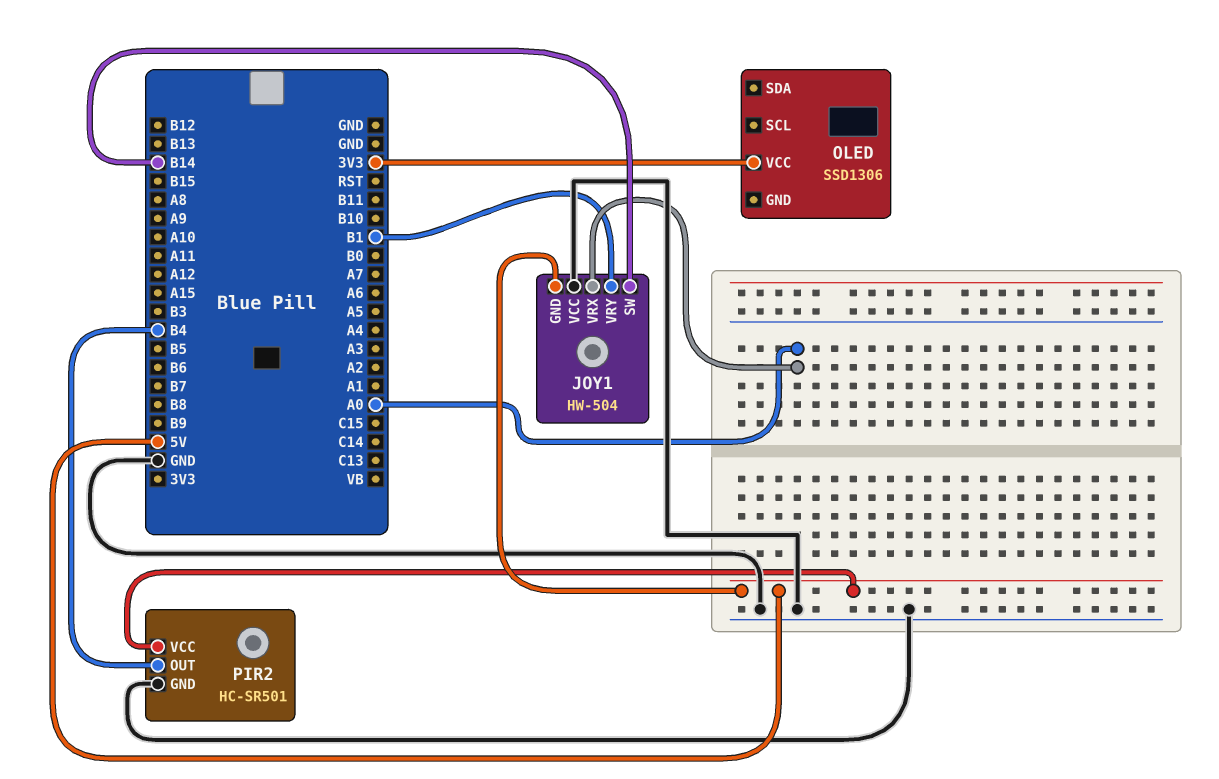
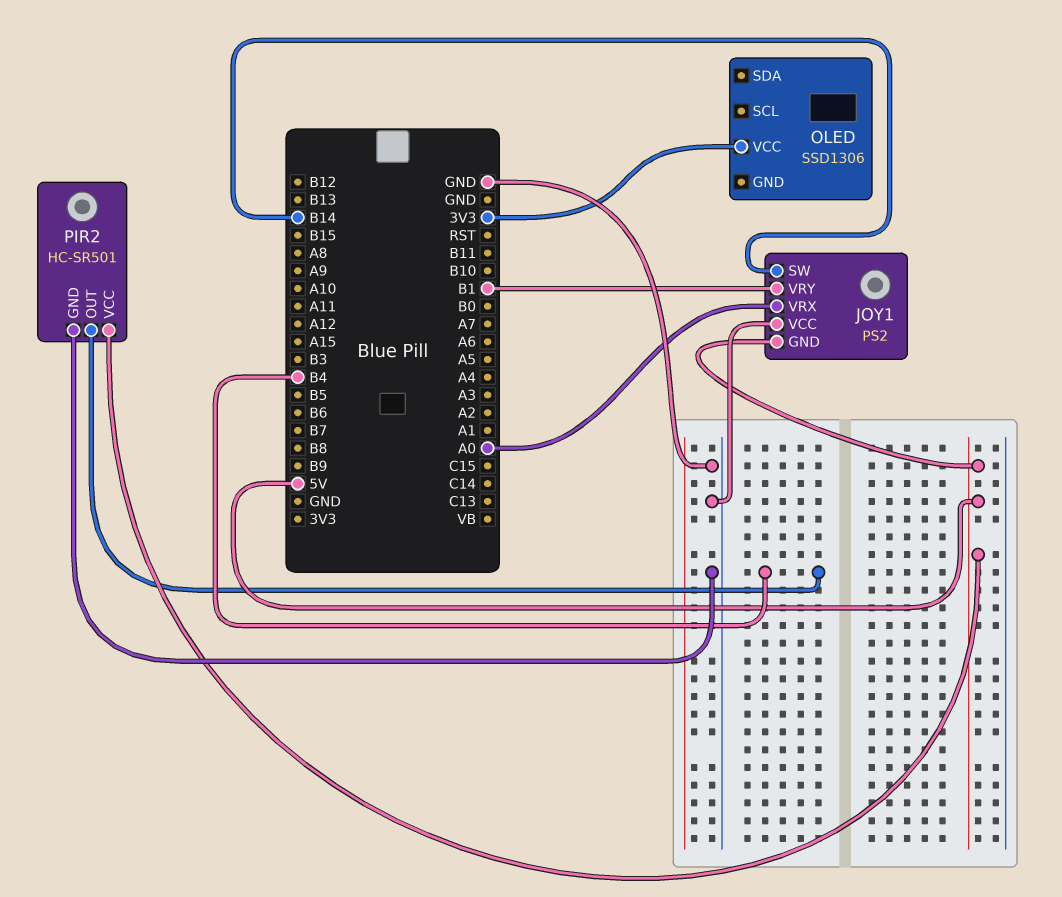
JOY1: HW-504 -> PS2

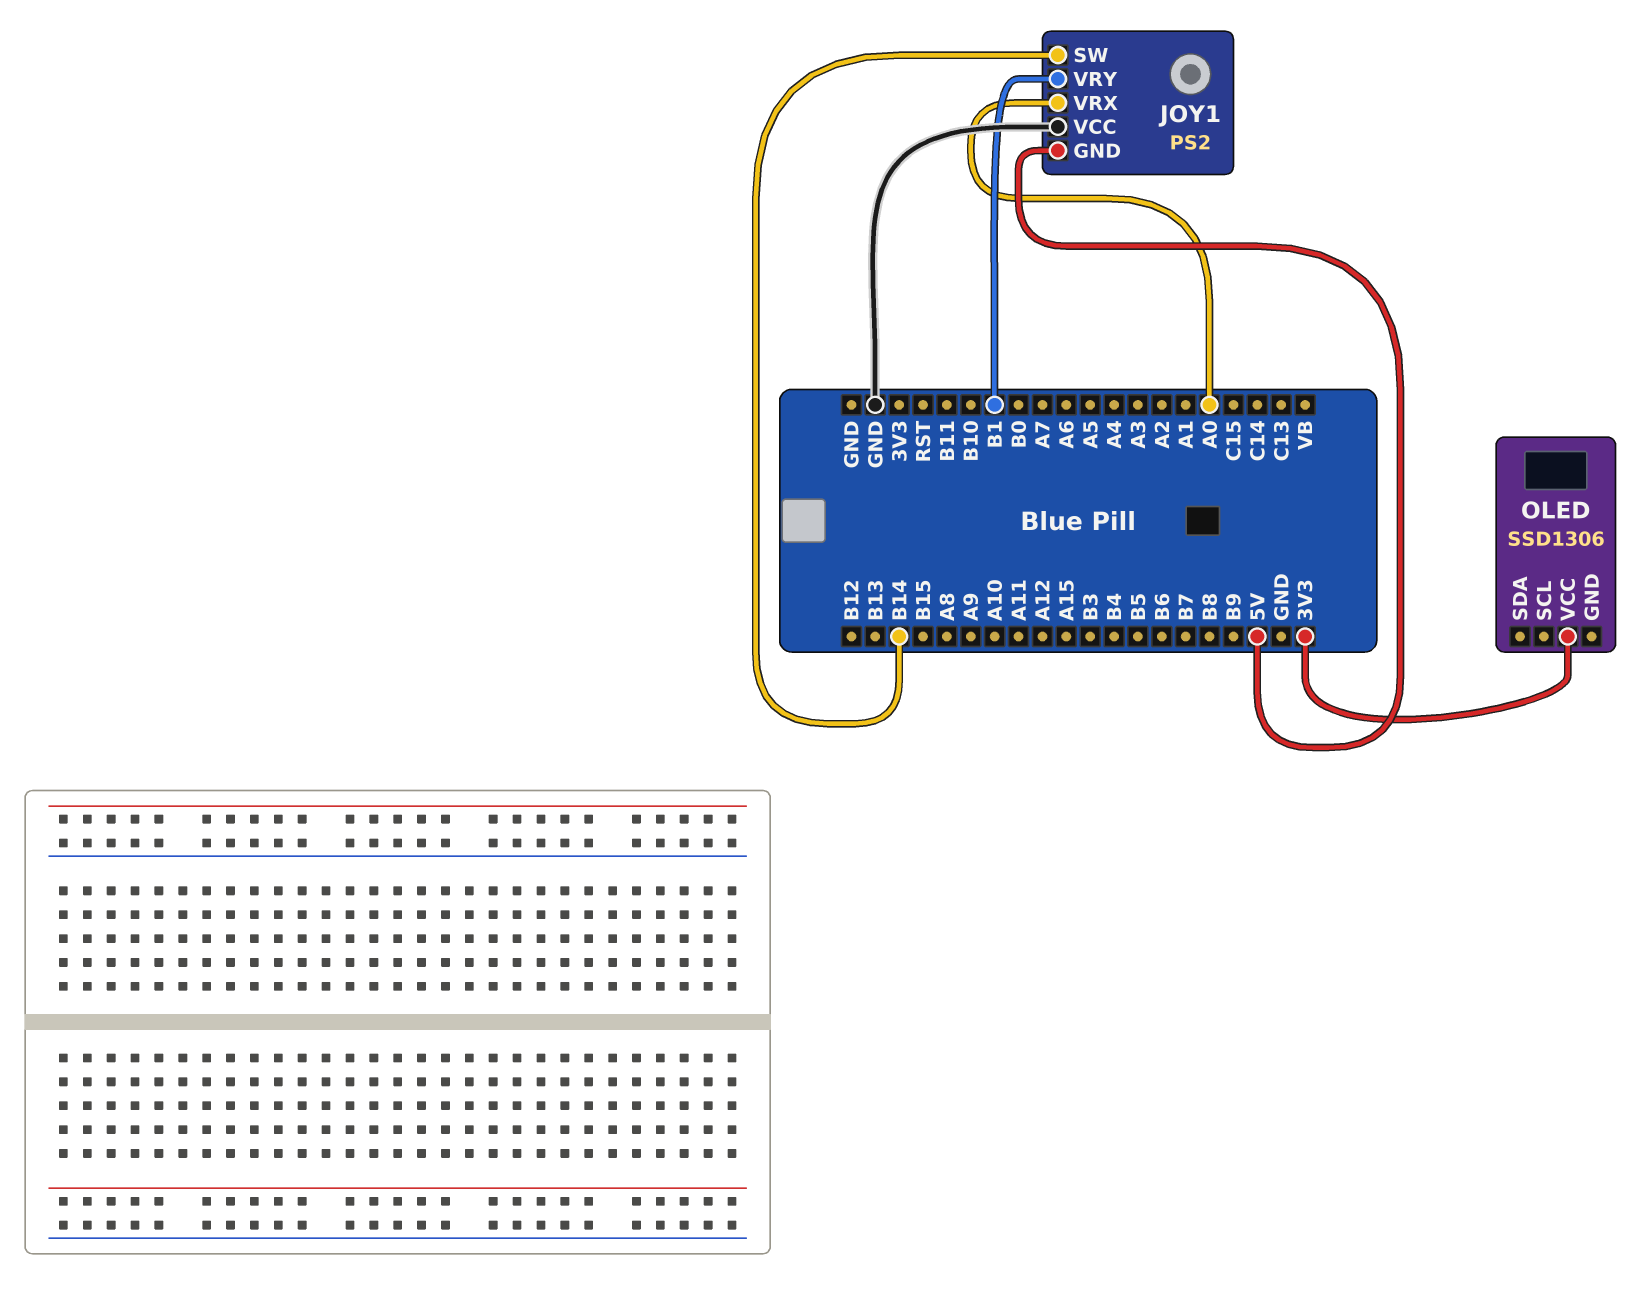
PIR2: HC-SR501 -> none
PIR2 pin GND: GND -> none
PIR2 pin OUT: B4 -> none
PIR2 pin VCC: 5V -> none

